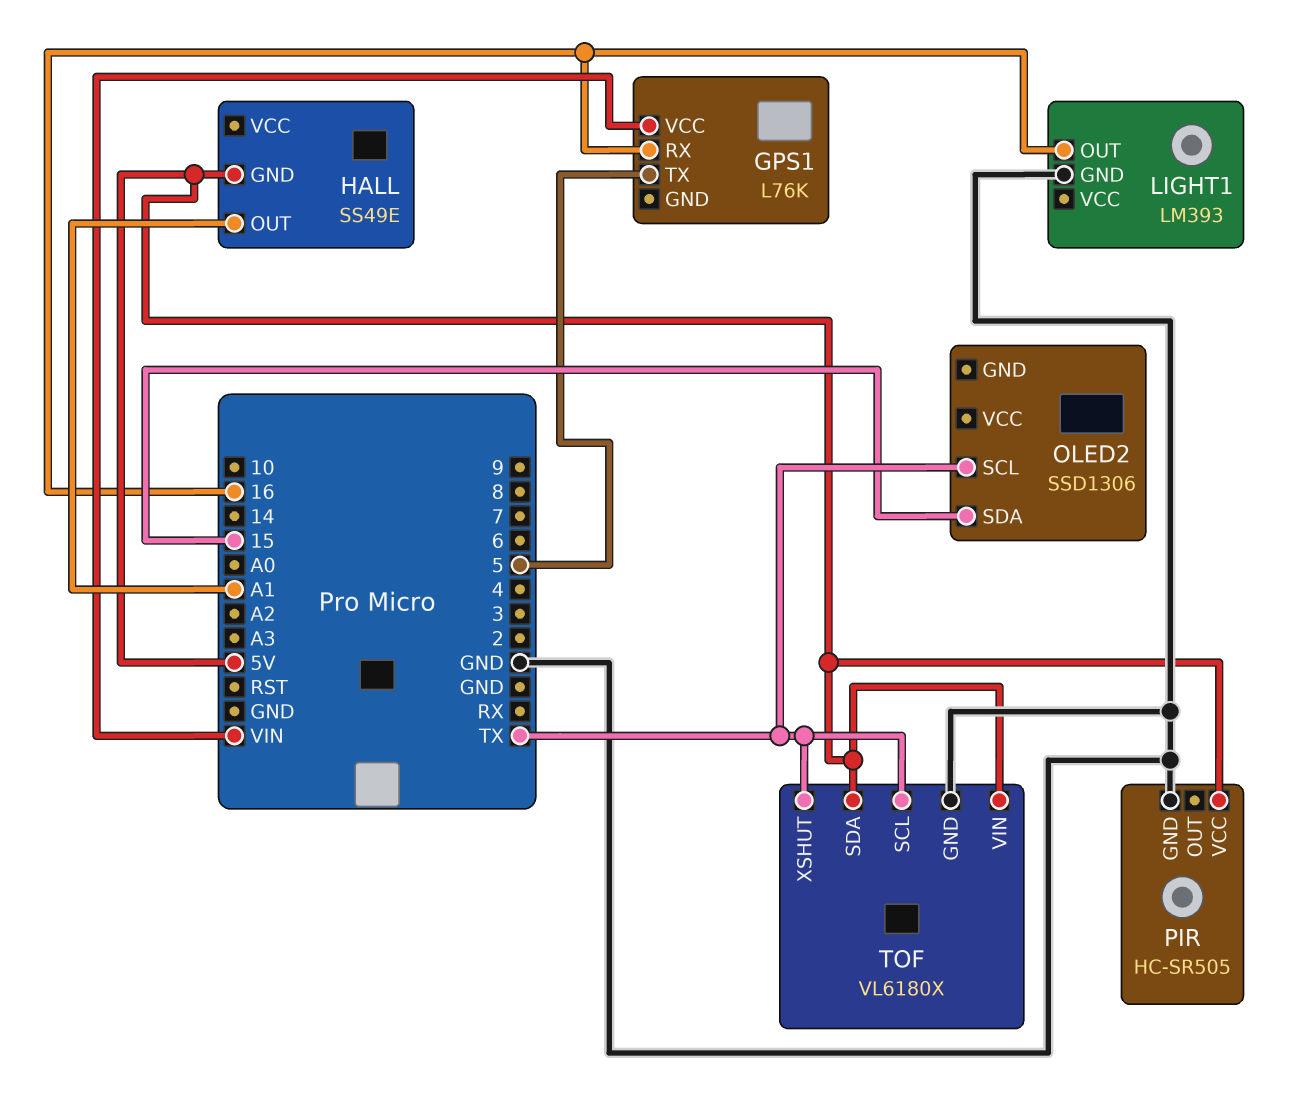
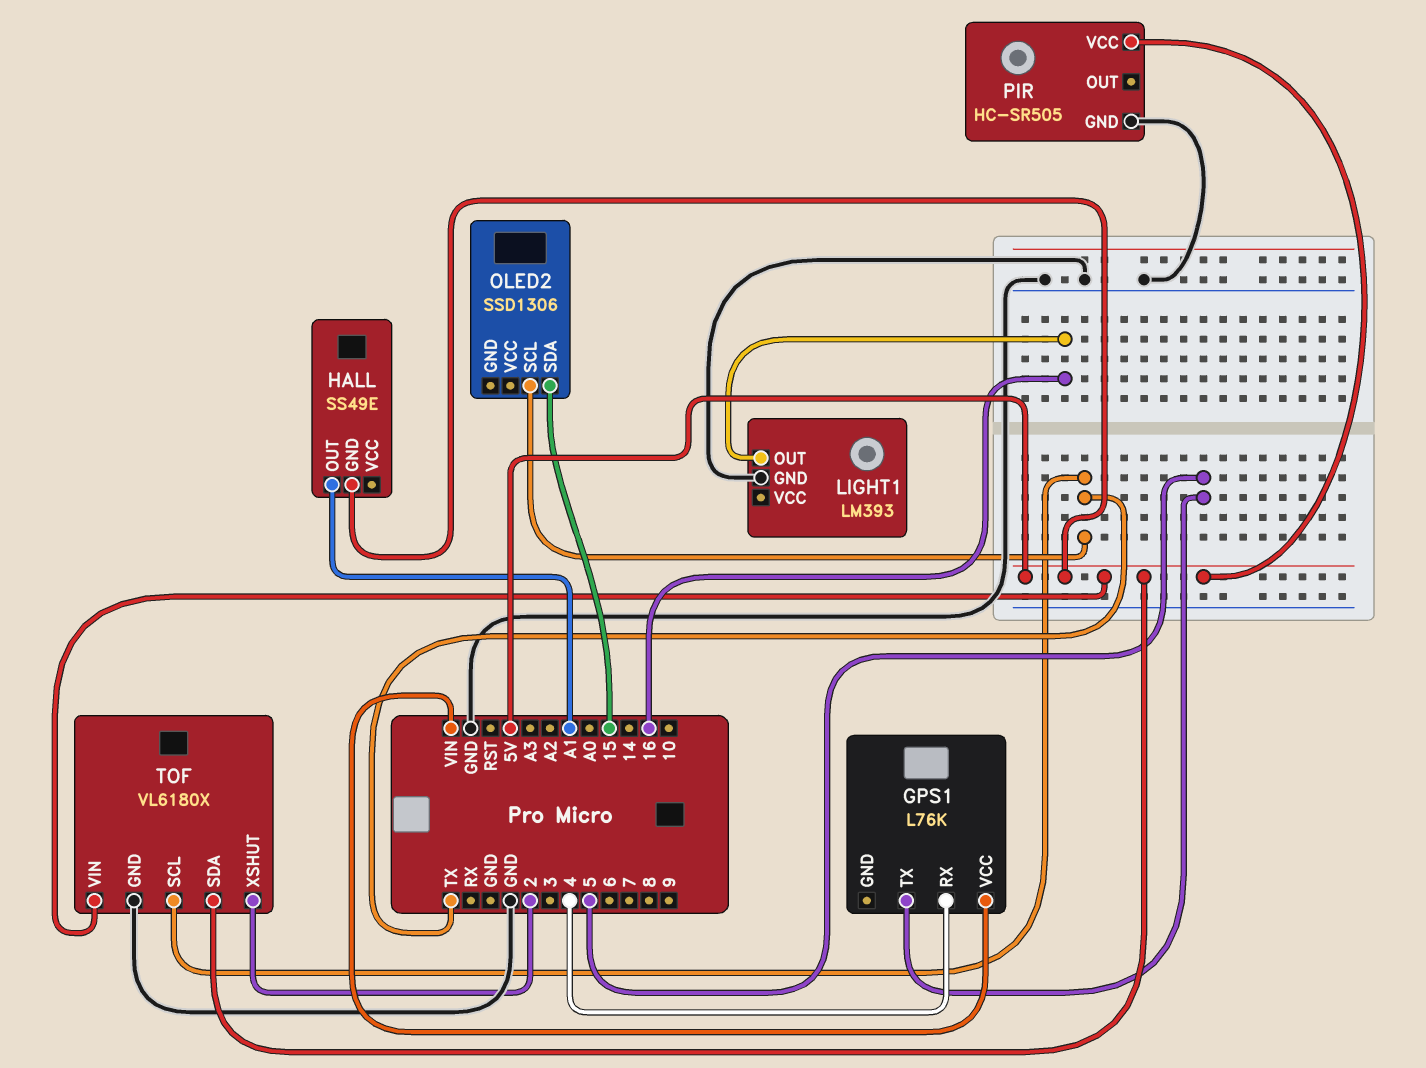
GPS1 pin RX: 16 -> 4
TOF pin XSHUT: TX -> 2

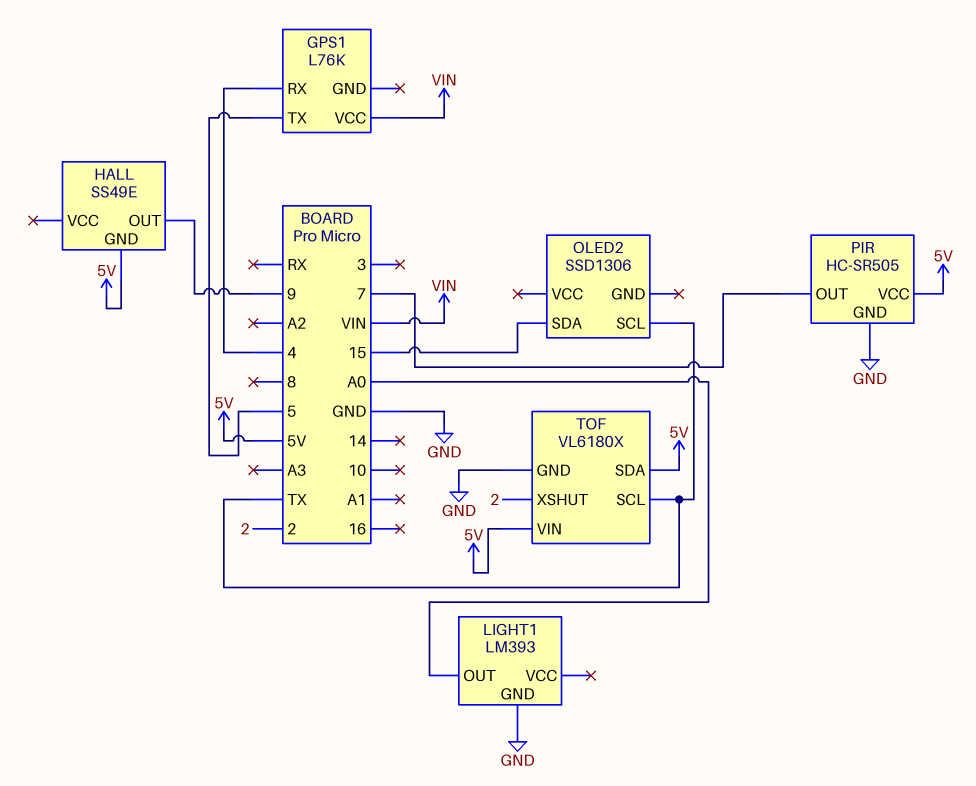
HALL pin OUT: A1 -> 9
LIGHT1 pin OUT: 16 -> A0
PIR pin OUT: none -> 7

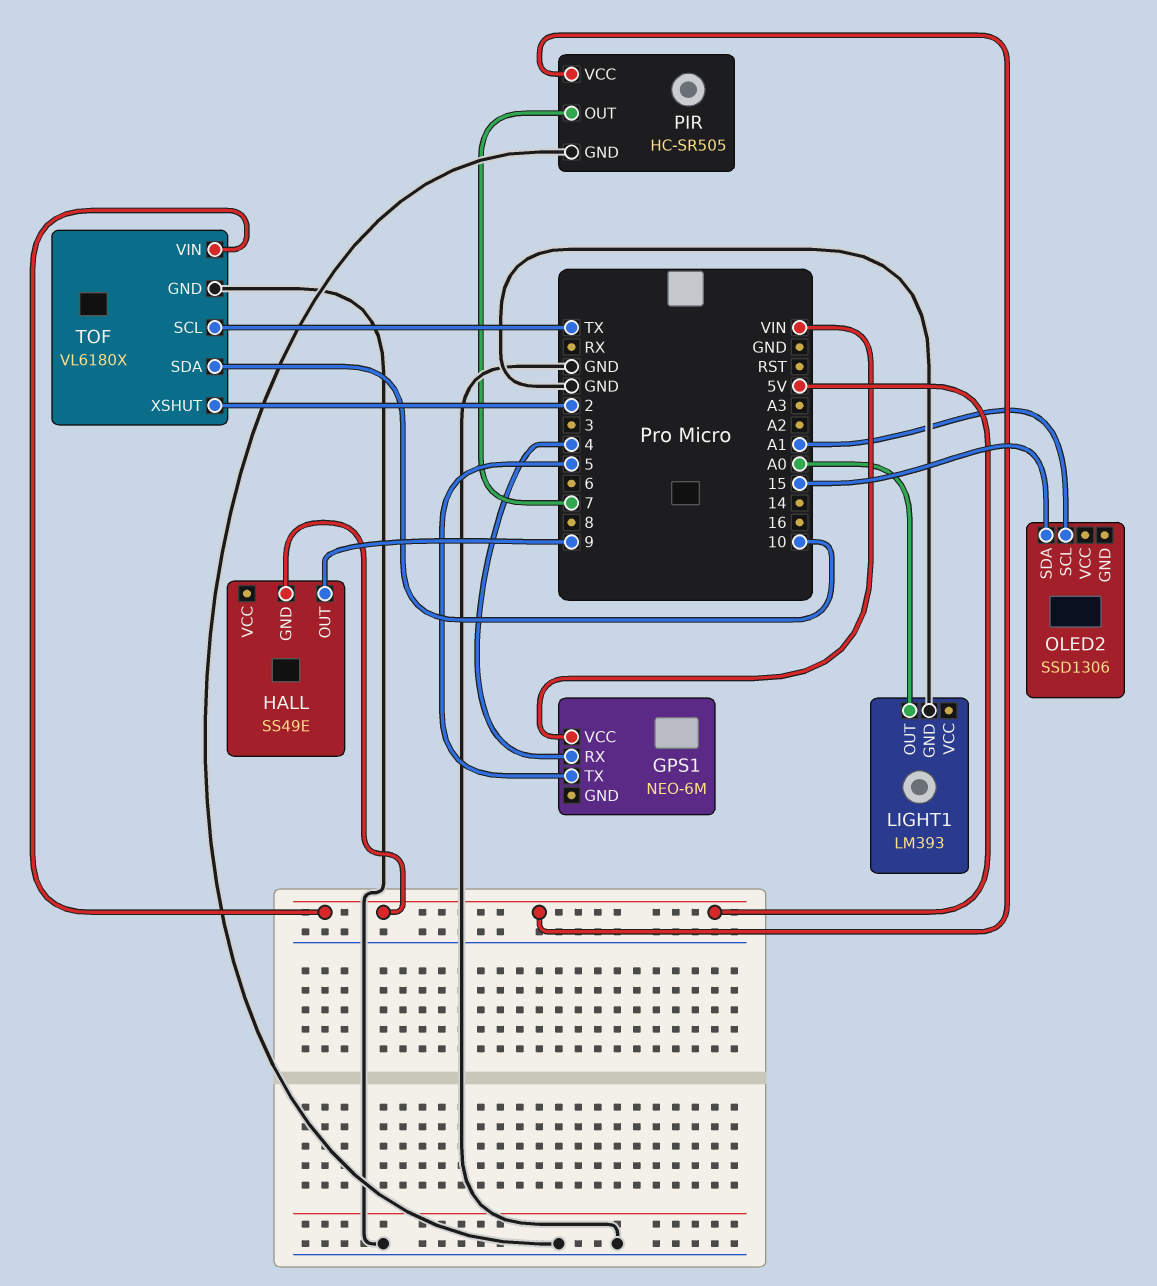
GPS1: L76K -> NEO-6M
OLED2 pin SCL: TX -> A1
TOF pin SDA: 5V -> 10

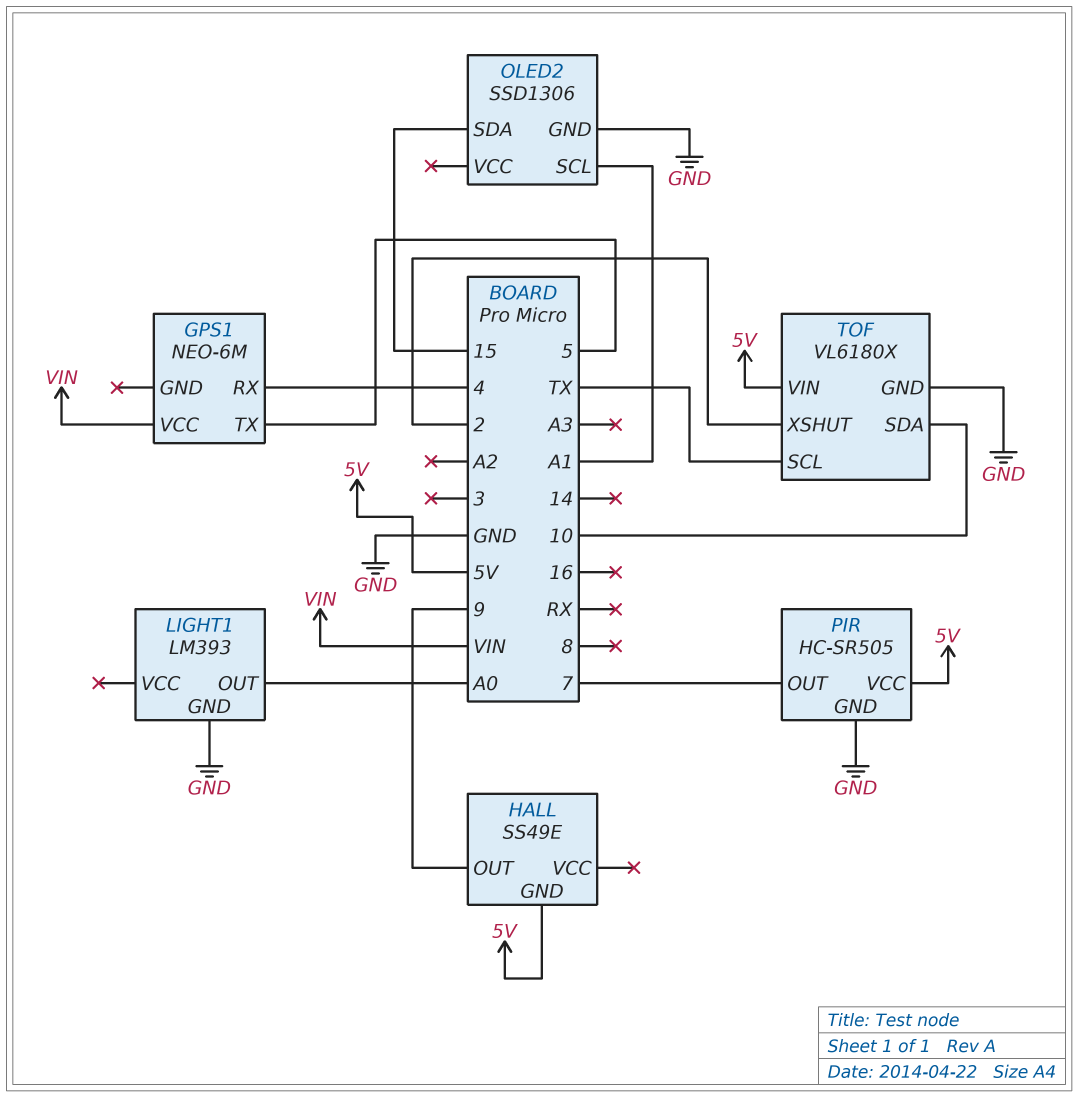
OLED2 pin GND: none -> GND

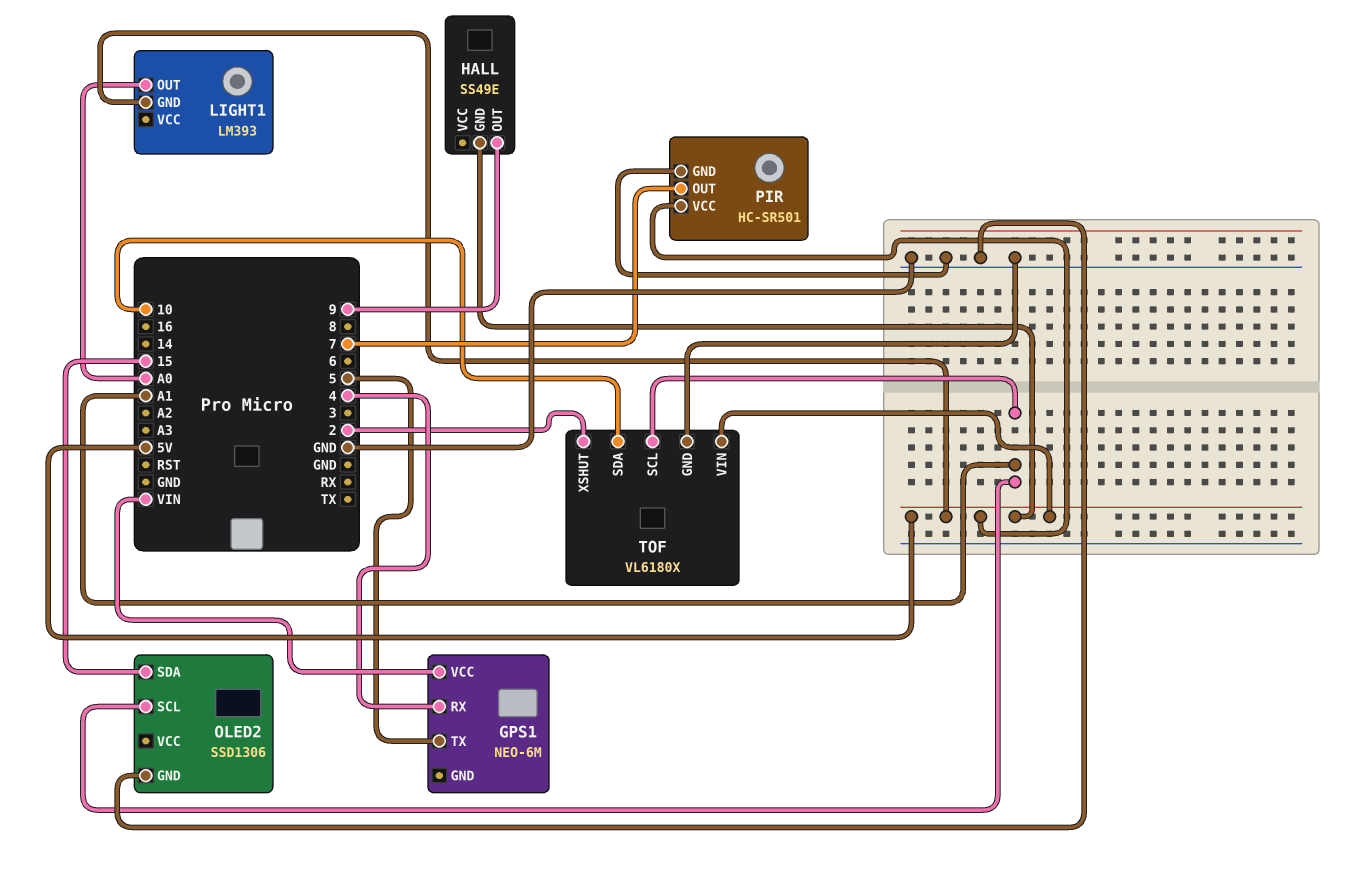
LIGHT1 pin GND: GND -> 5V
PIR: HC-SR505 -> HC-SR501
TOF pin SCL: TX -> A1

